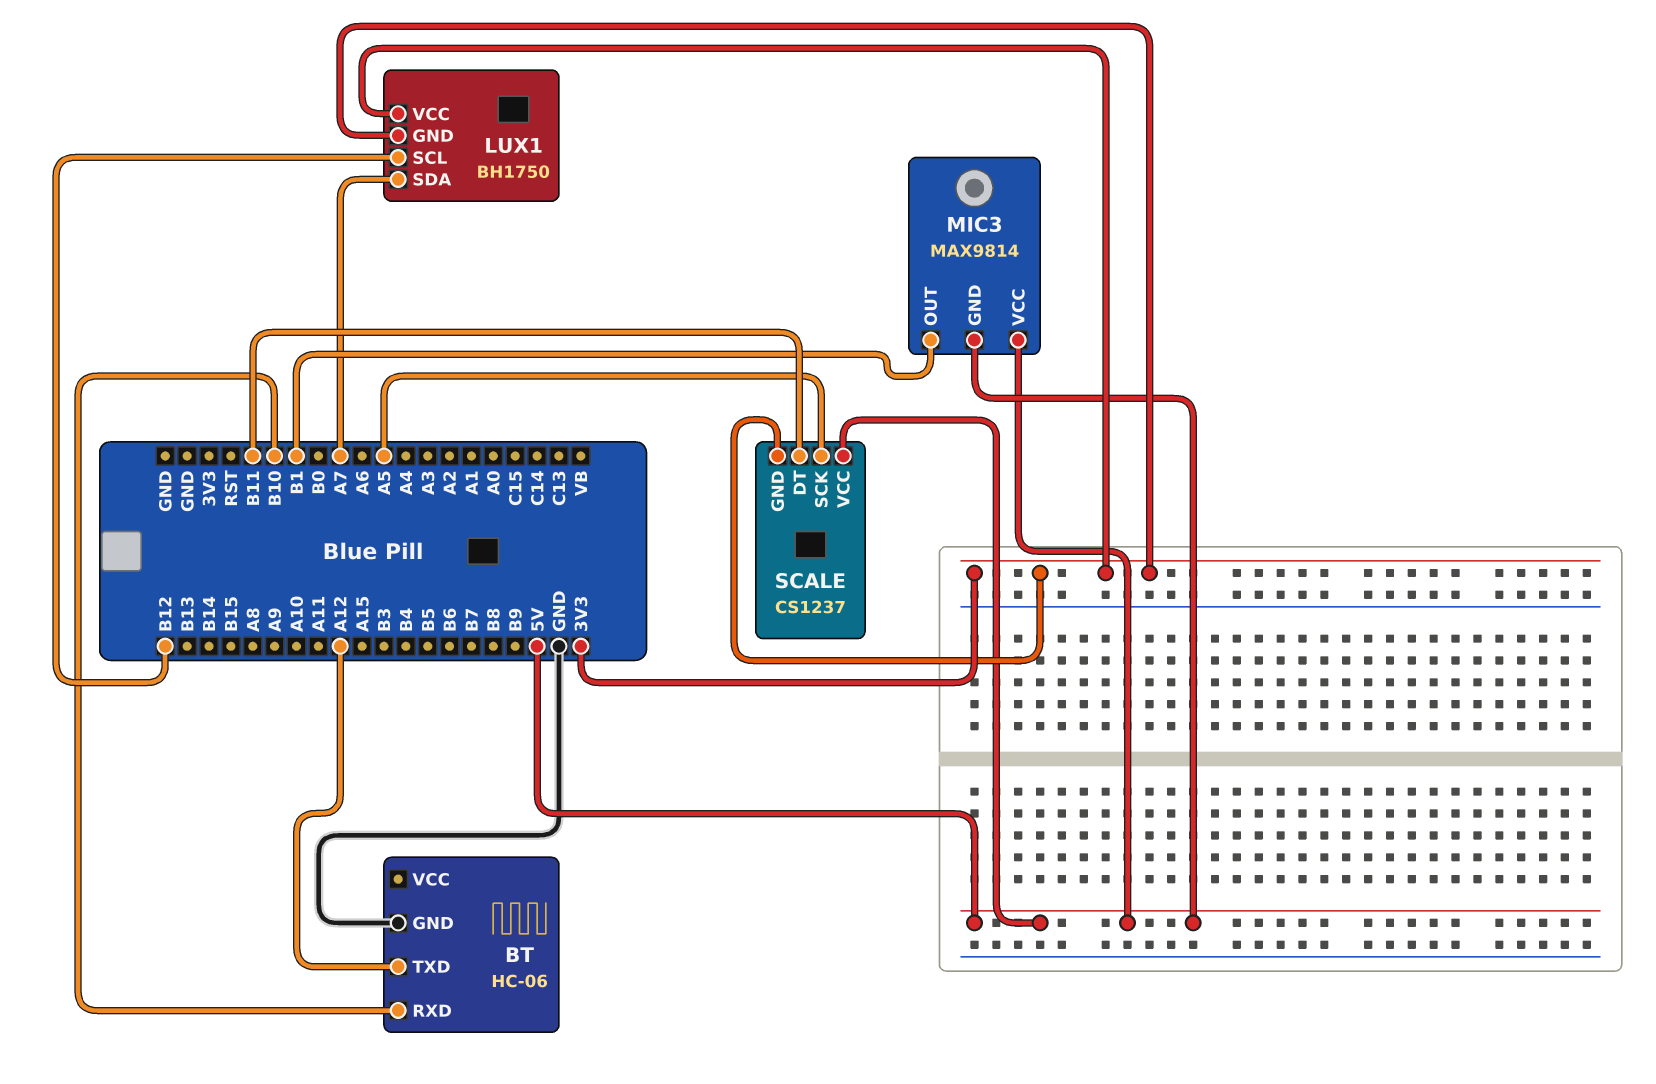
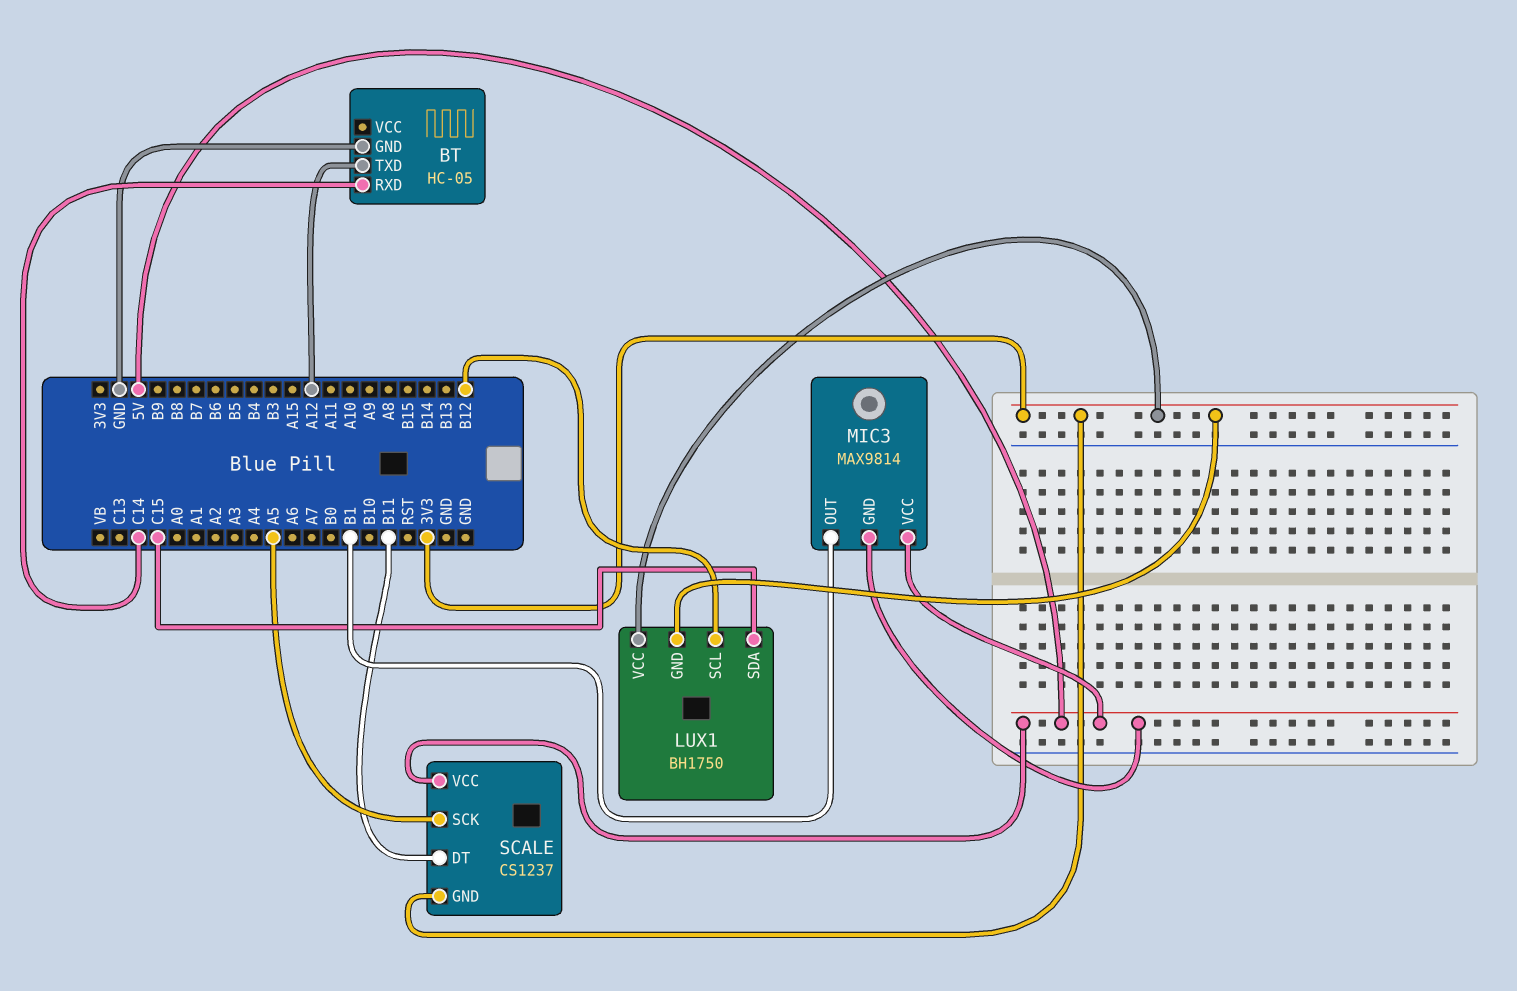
BT: HC-06 -> HC-05
BT pin RXD: B10 -> C14
LUX1 pin SDA: A7 -> C15

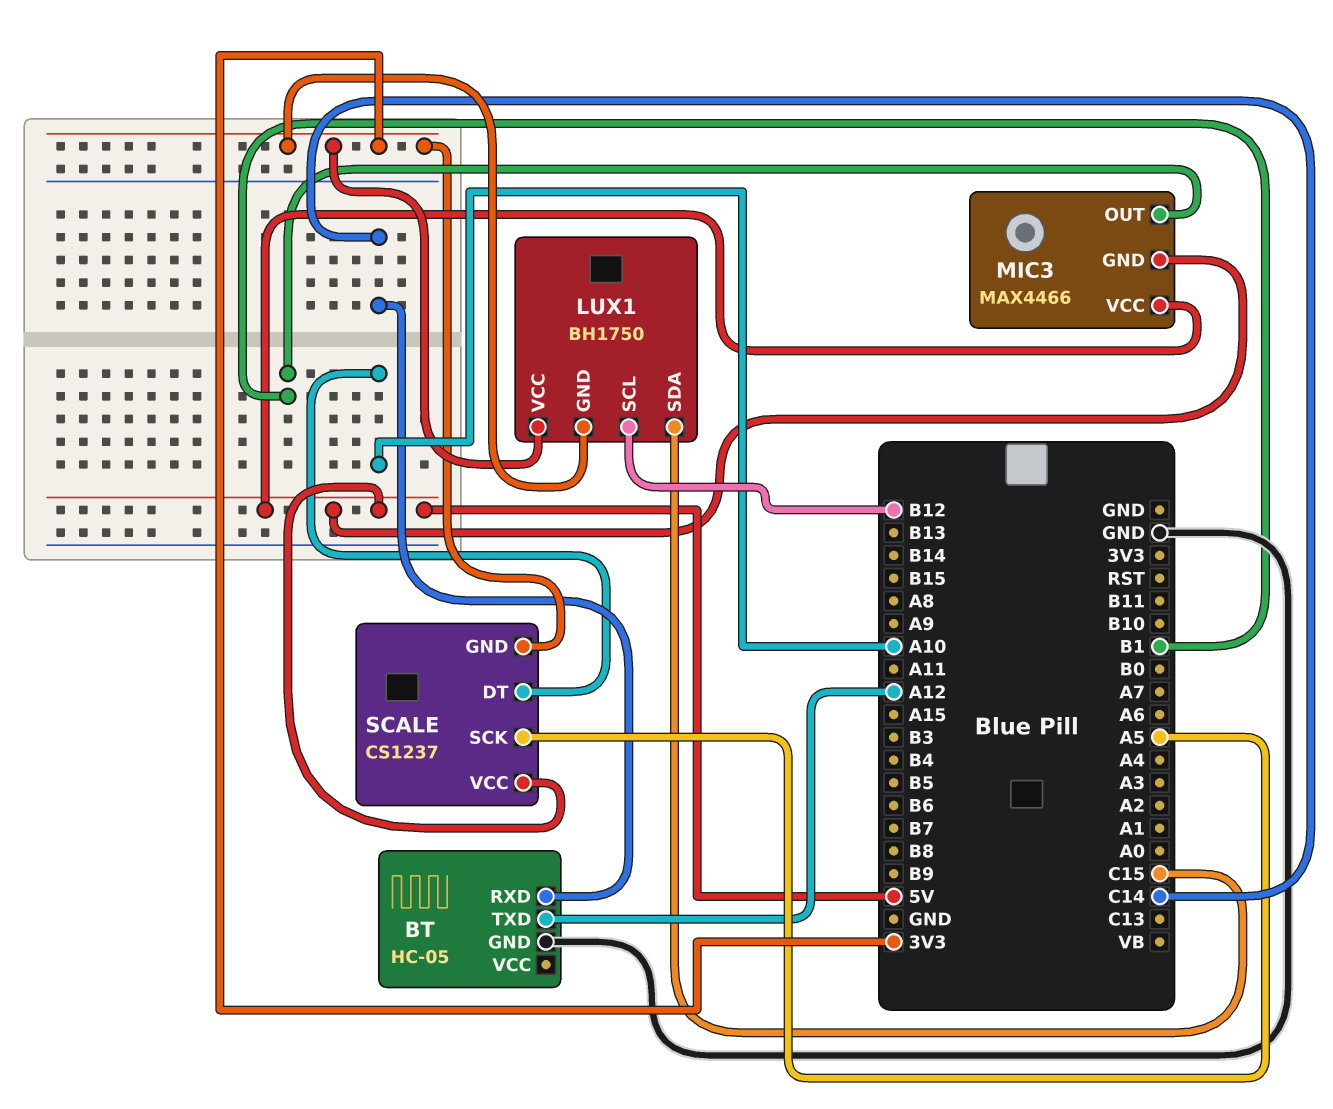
MIC3: MAX9814 -> MAX4466
SCALE pin DT: B11 -> A10

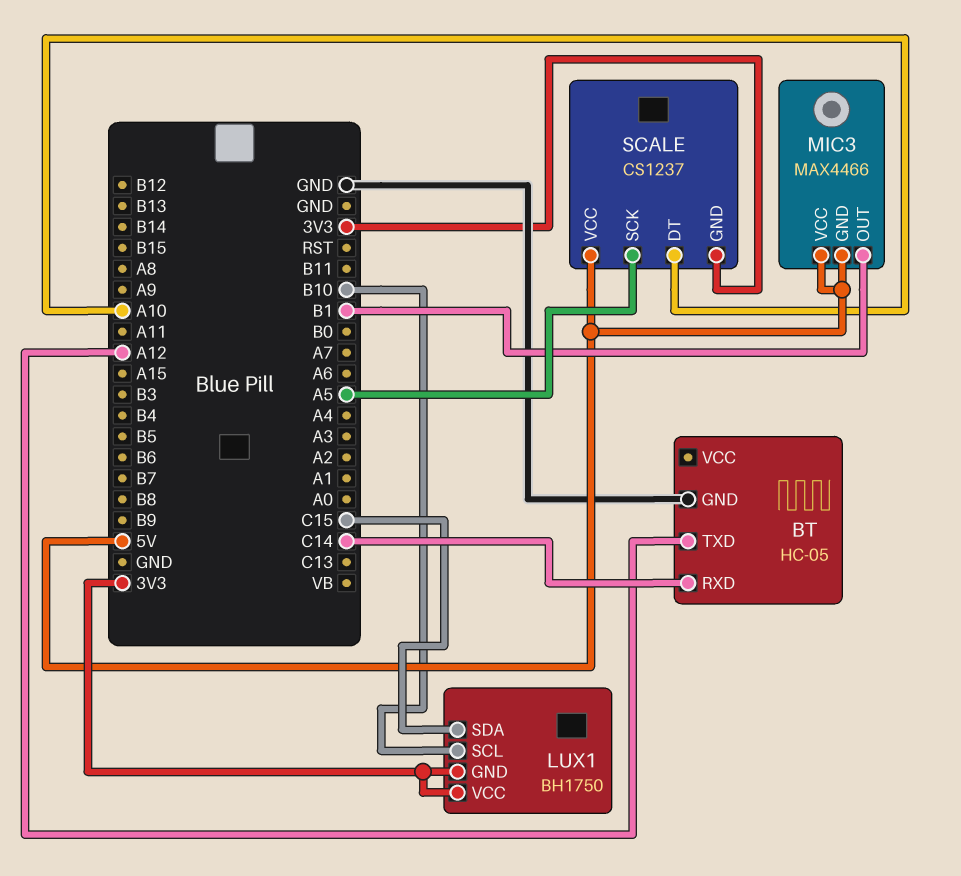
LUX1 pin SCL: B12 -> B10

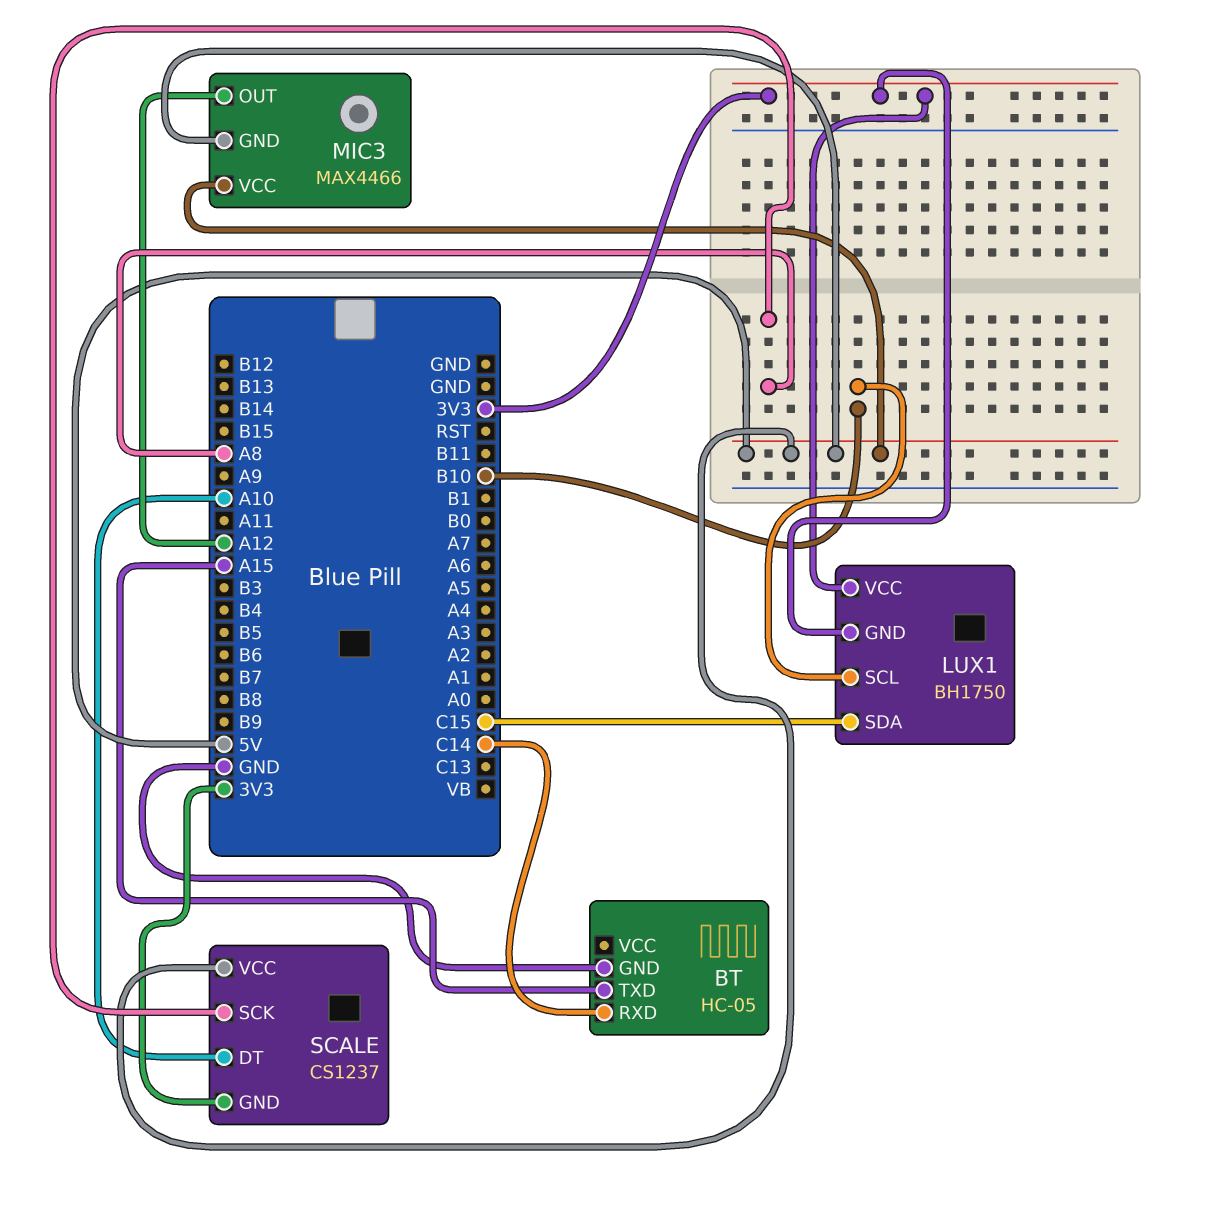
BT pin TXD: A12 -> A15
MIC3 pin OUT: B1 -> A12
SCALE pin SCK: A5 -> A8

